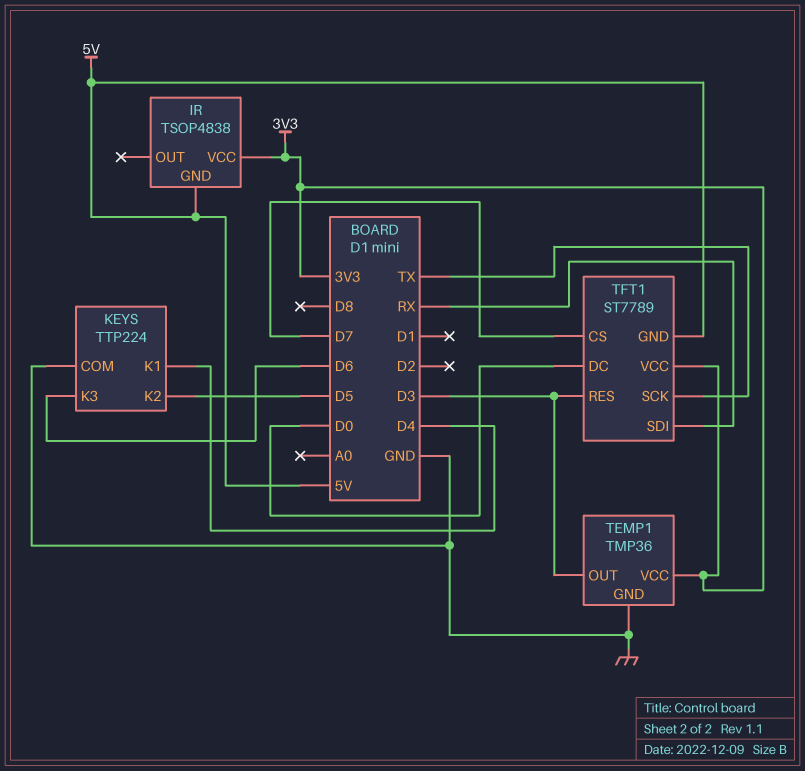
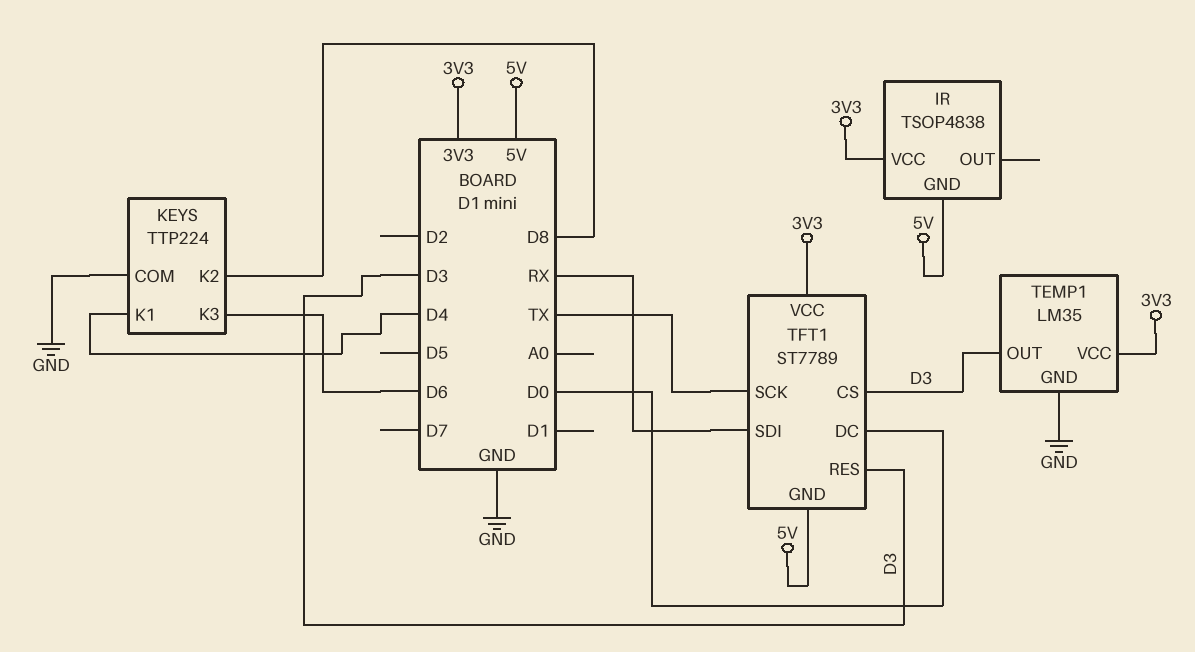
KEYS pin K2: D5 -> D8
TEMP1: TMP36 -> LM35
TFT1 pin CS: D7 -> D3

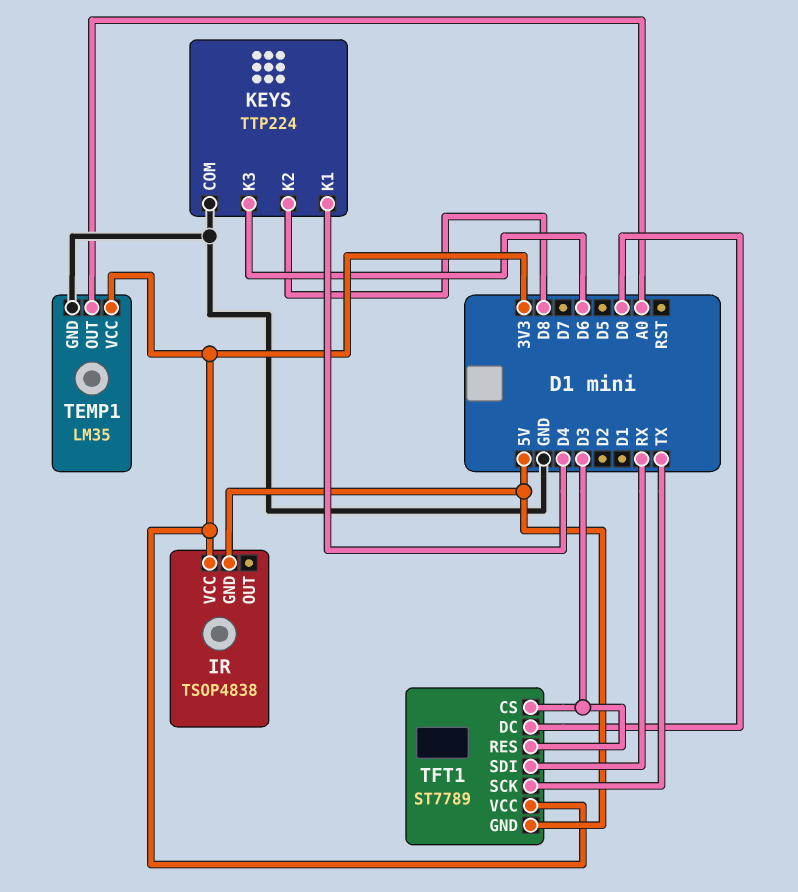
TEMP1 pin OUT: D3 -> A0

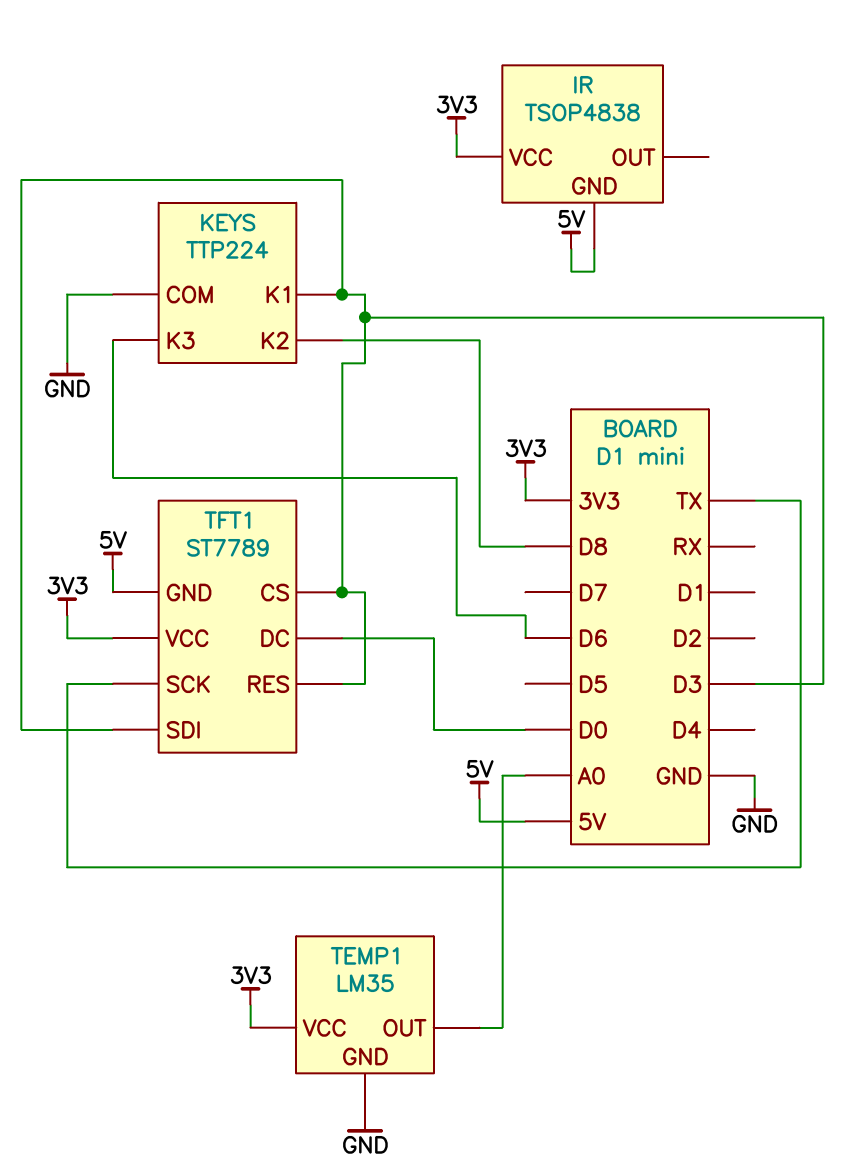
KEYS pin K1: D4 -> D3
TFT1 pin SDI: RX -> D3

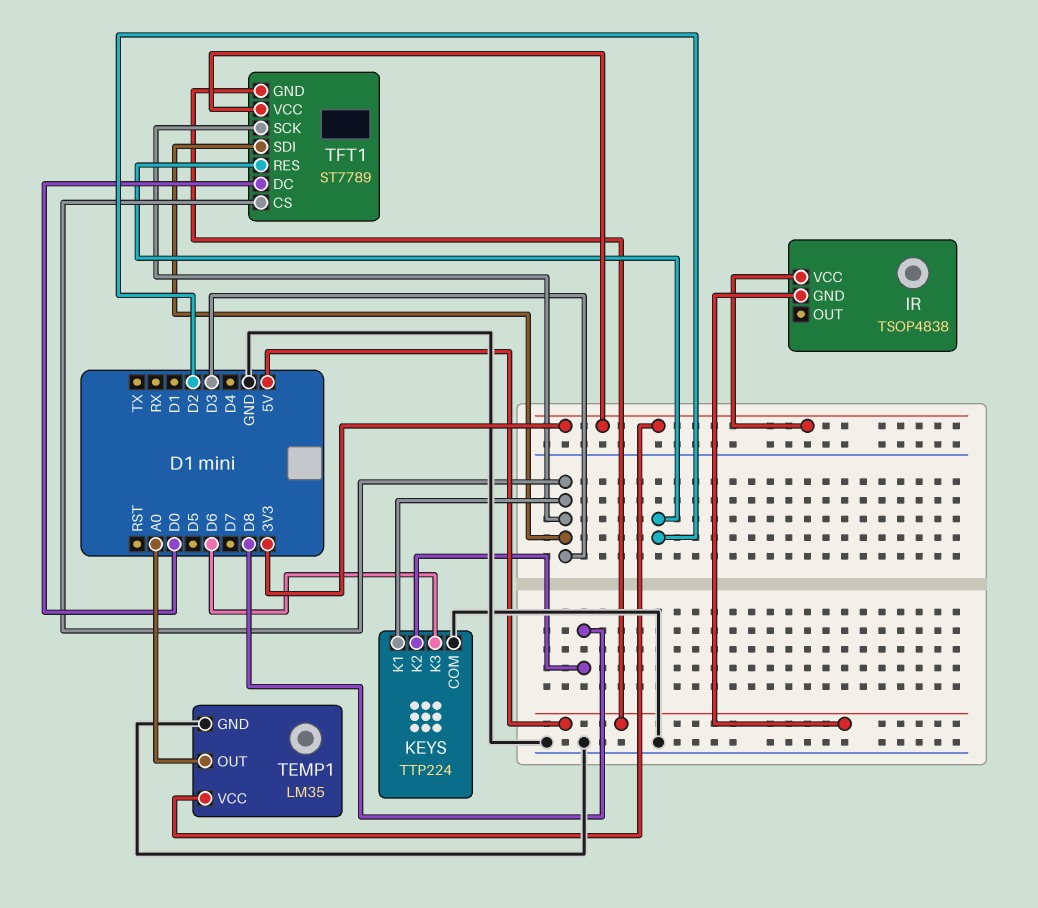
TFT1 pin RES: D3 -> D2
TFT1 pin SCK: TX -> D3

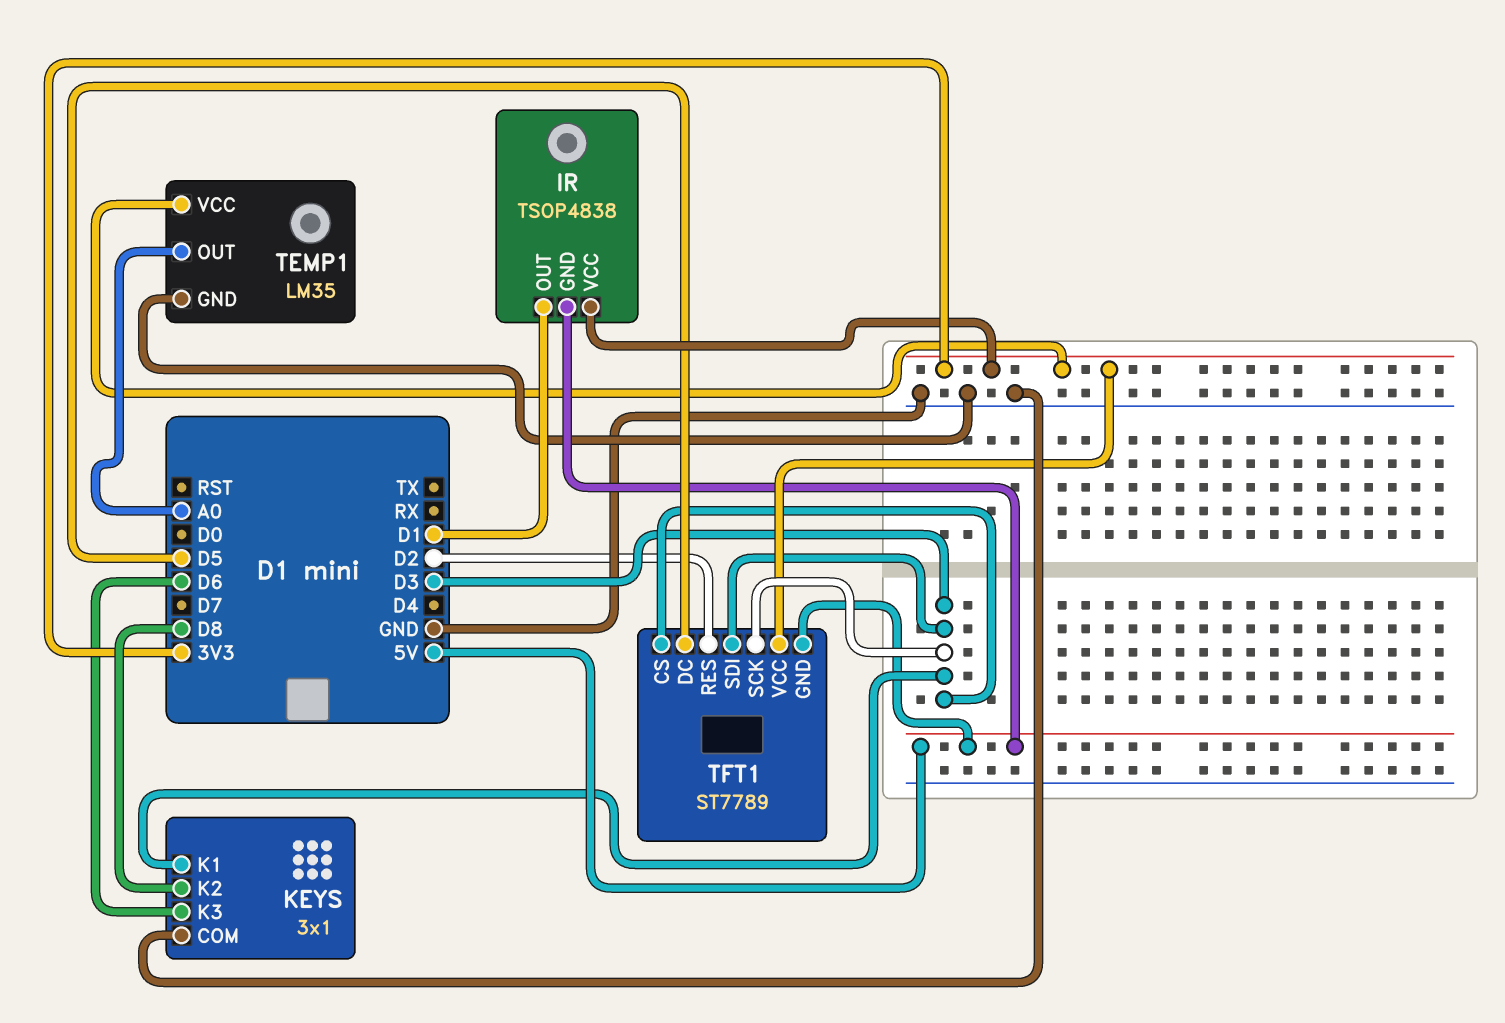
IR pin OUT: none -> D1
KEYS: TTP224 -> 3x1
TFT1 pin DC: D0 -> D5

